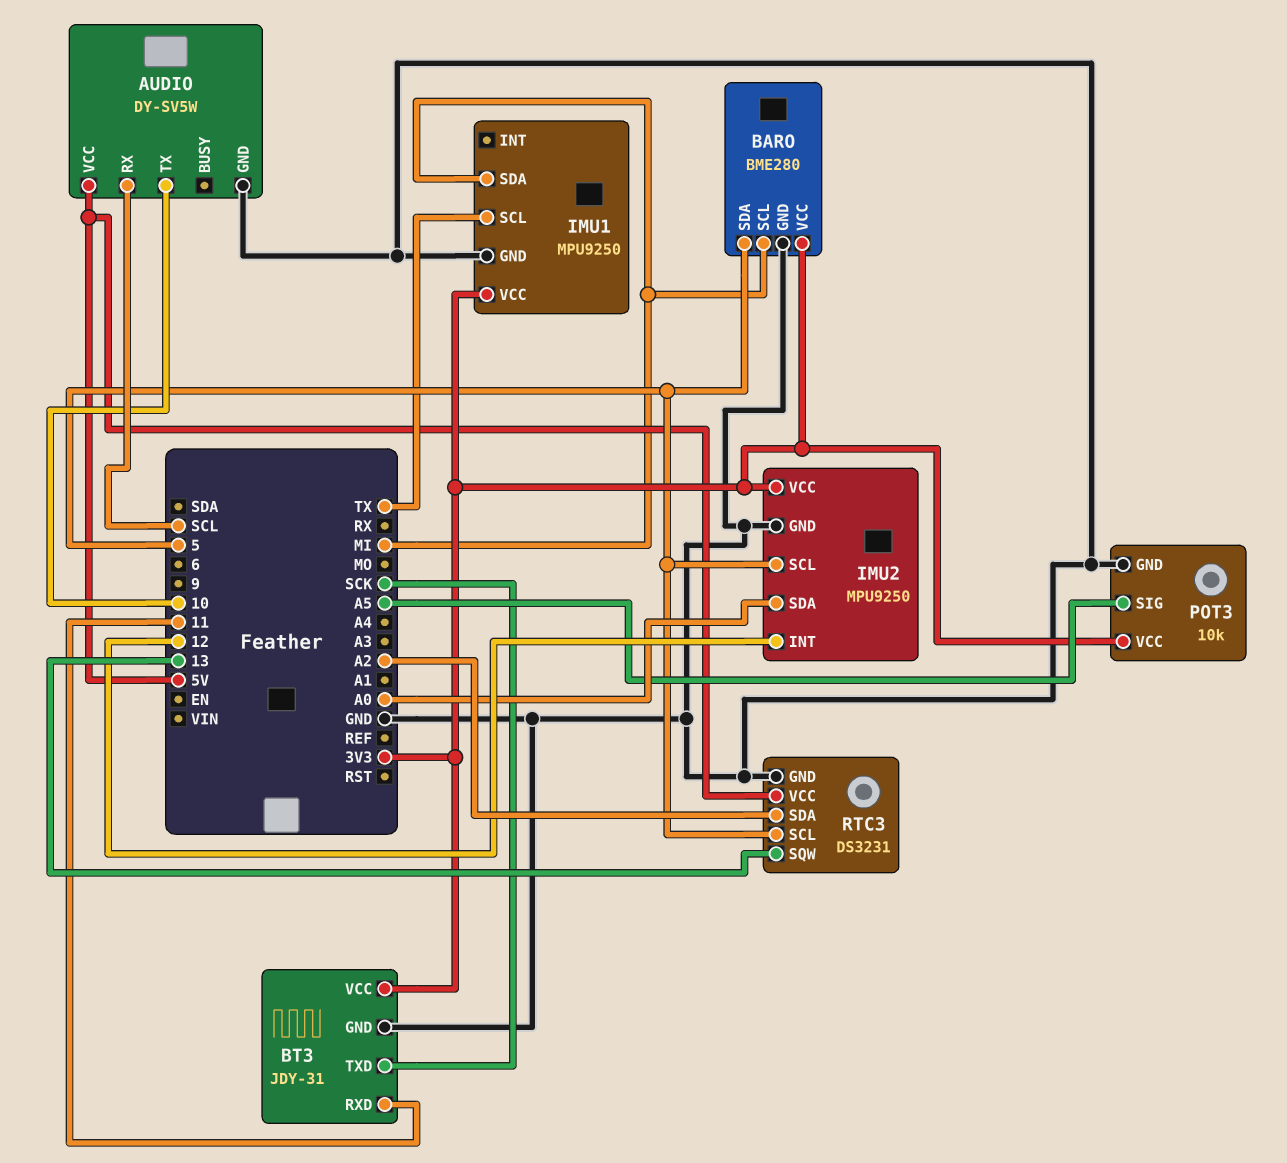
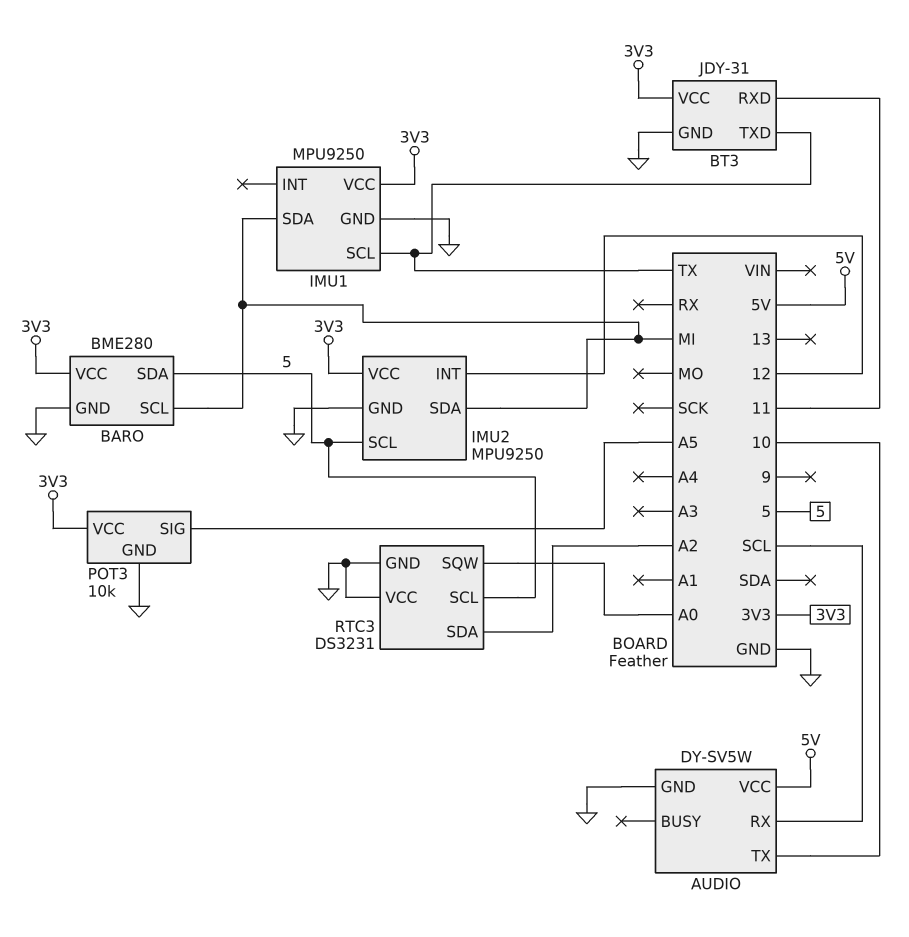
BT3 pin TXD: SCK -> TX
IMU2 pin SDA: A0 -> MI
RTC3 pin SQW: 13 -> A0
RTC3 pin VCC: 5V -> GND

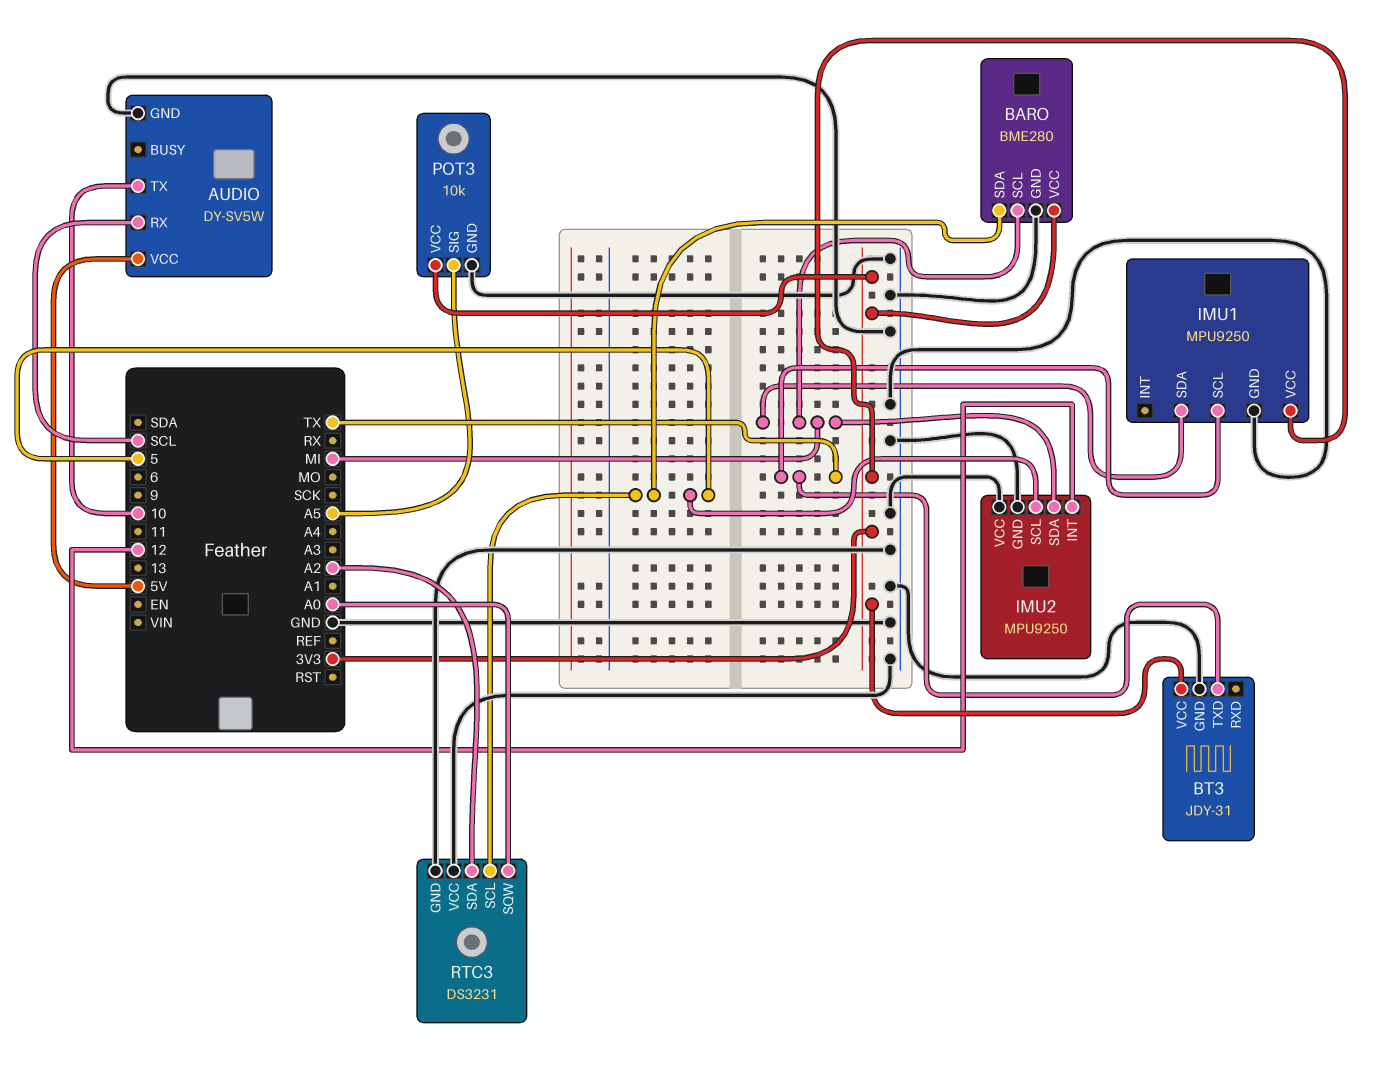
BT3 pin RXD: 11 -> none
IMU2 pin VCC: 3V3 -> GND

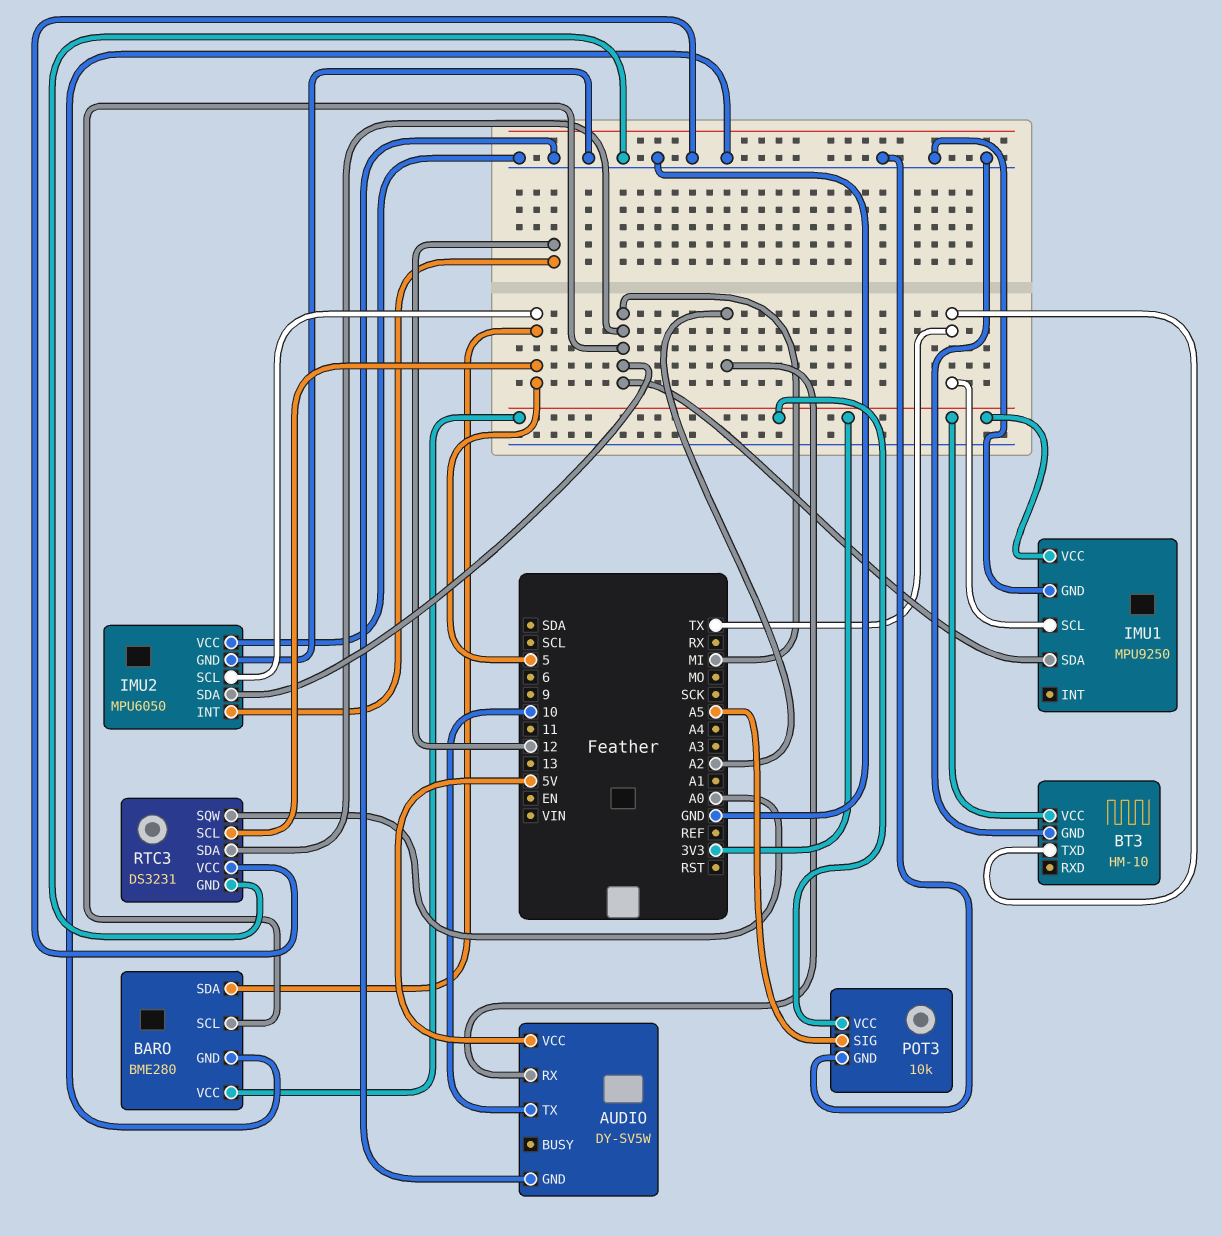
AUDIO pin RX: SCL -> A2
BT3: JDY-31 -> HM-10
IMU2: MPU9250 -> MPU6050
RTC3 pin SDA: A2 -> MI

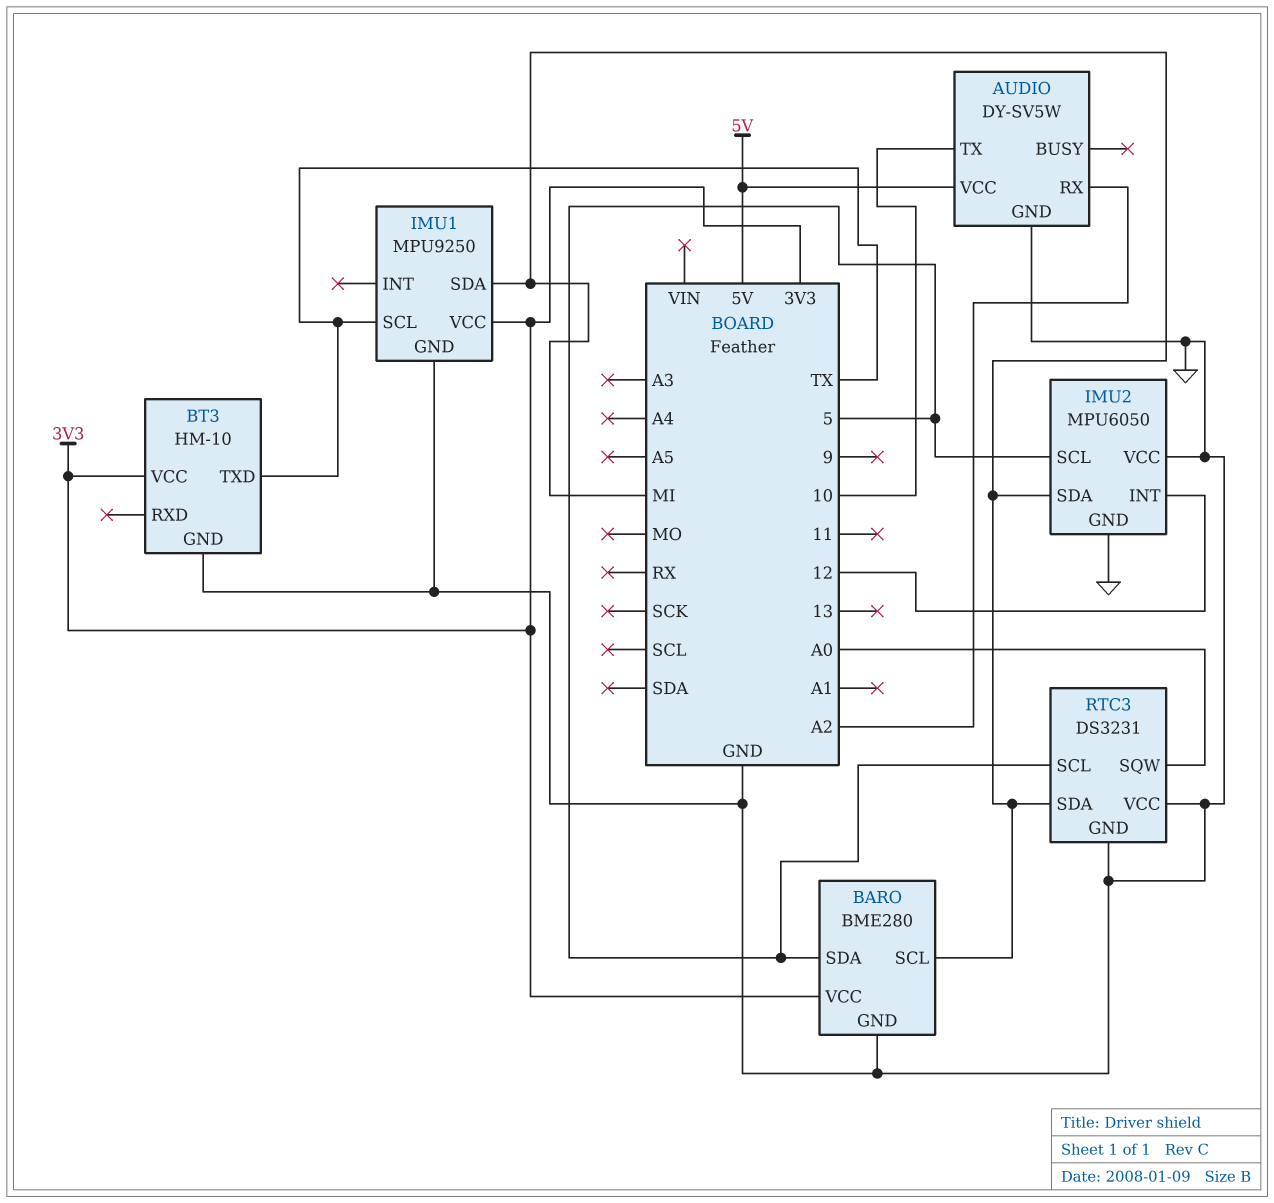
POT3: 10k -> none
POT3 pin GND: GND -> none
POT3 pin SIG: A5 -> none
POT3 pin VCC: 3V3 -> none

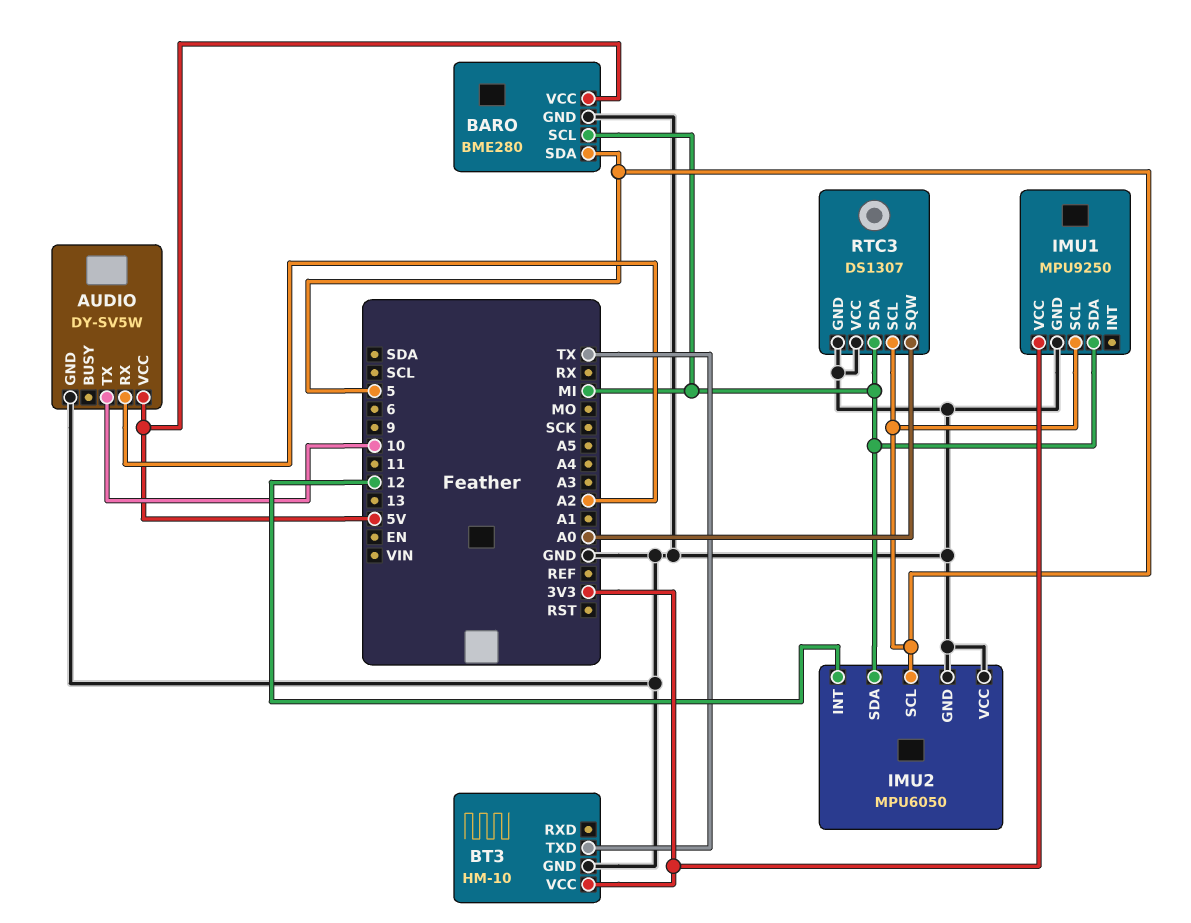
BARO pin VCC: 3V3 -> 5V
IMU1 pin SCL: TX -> 5
RTC3: DS3231 -> DS1307

